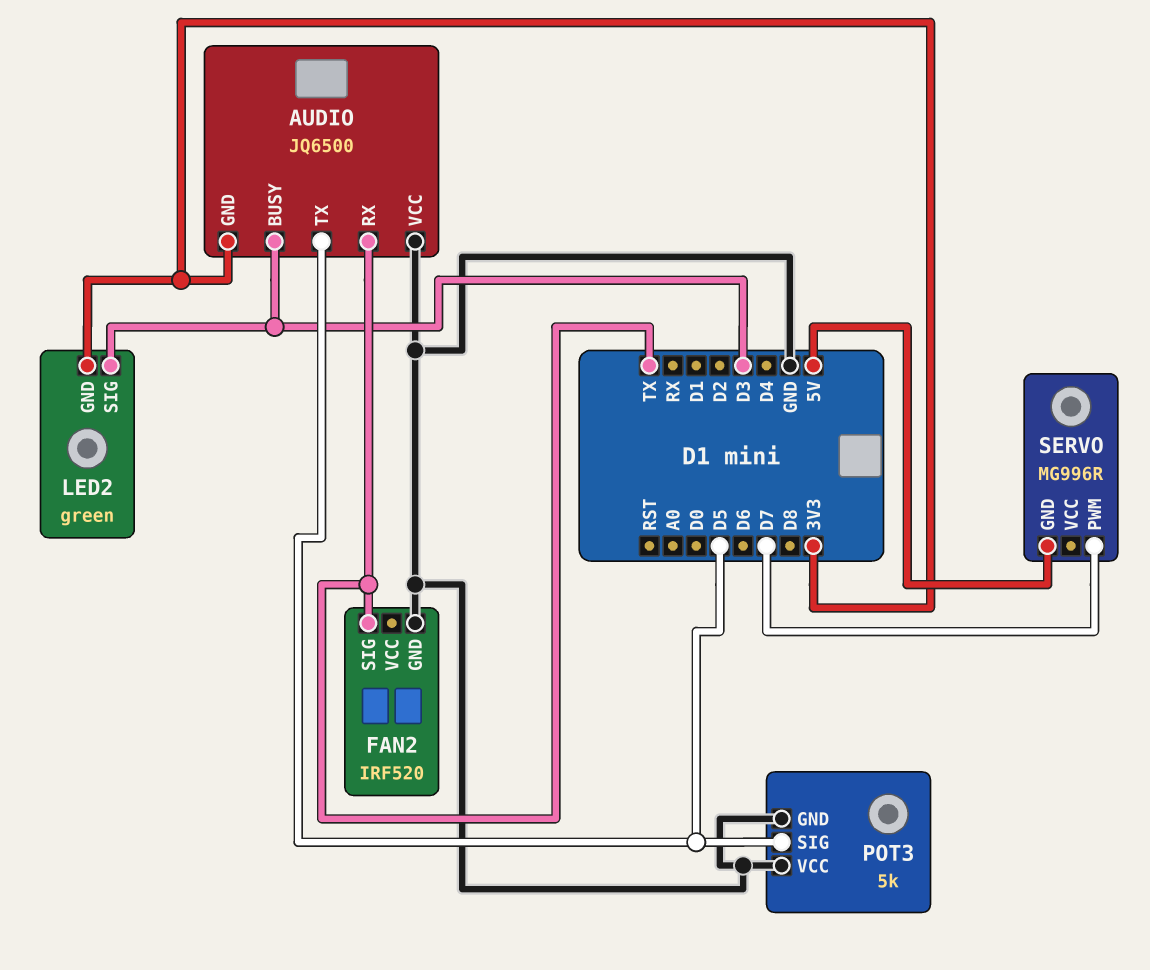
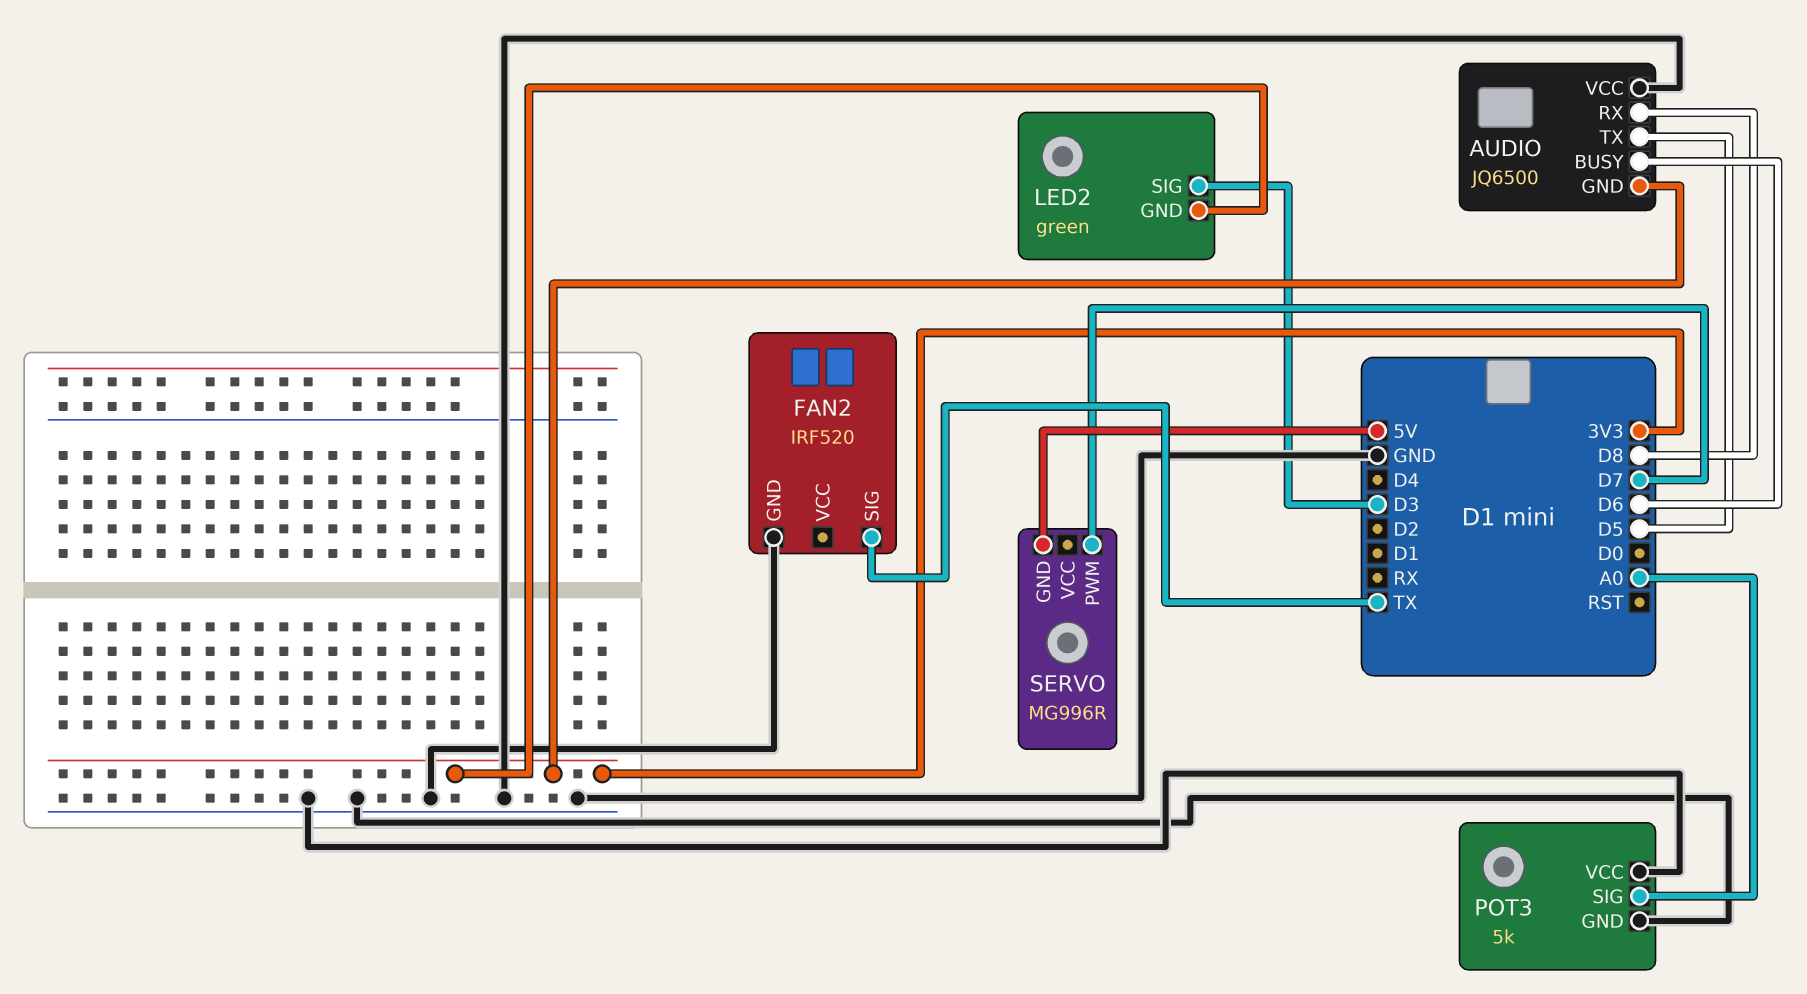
AUDIO pin BUSY: D3 -> D6
AUDIO pin RX: TX -> D8
POT3 pin SIG: D5 -> A0

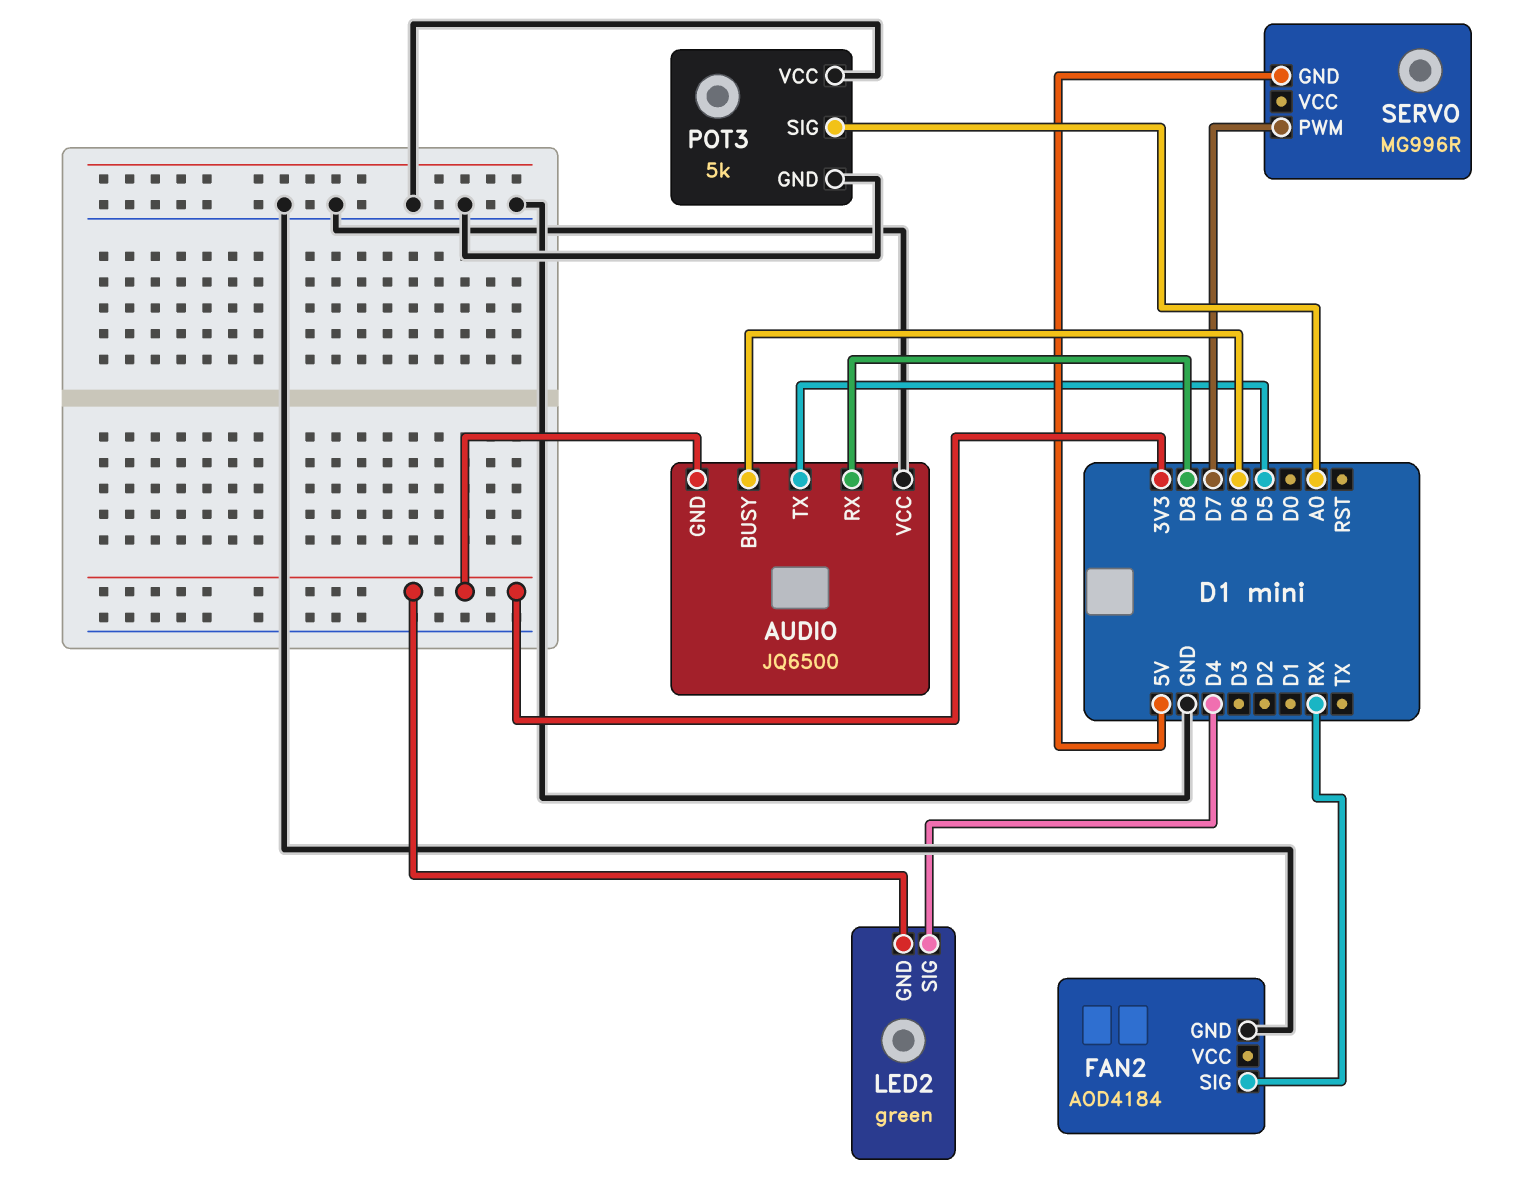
FAN2: IRF520 -> AOD4184
FAN2 pin SIG: TX -> RX
LED2 pin SIG: D3 -> D4

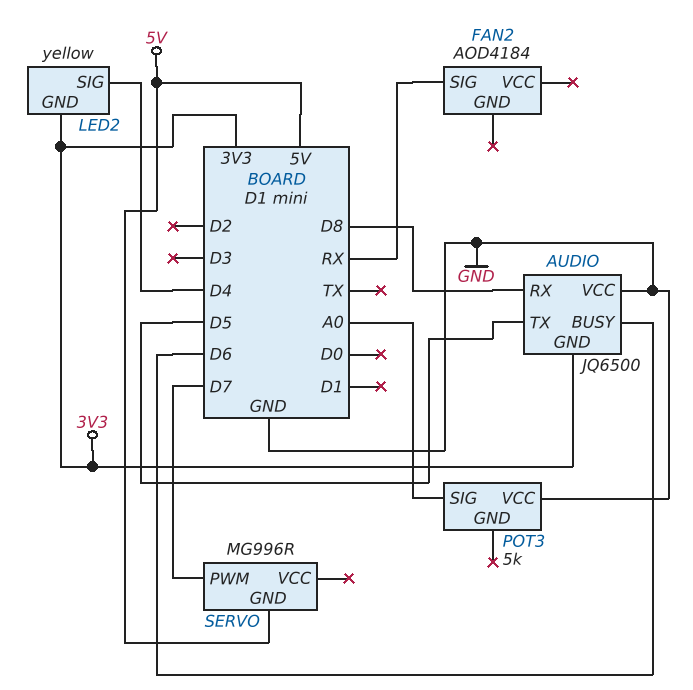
FAN2 pin GND: GND -> none
LED2: green -> yellow
POT3 pin GND: GND -> none

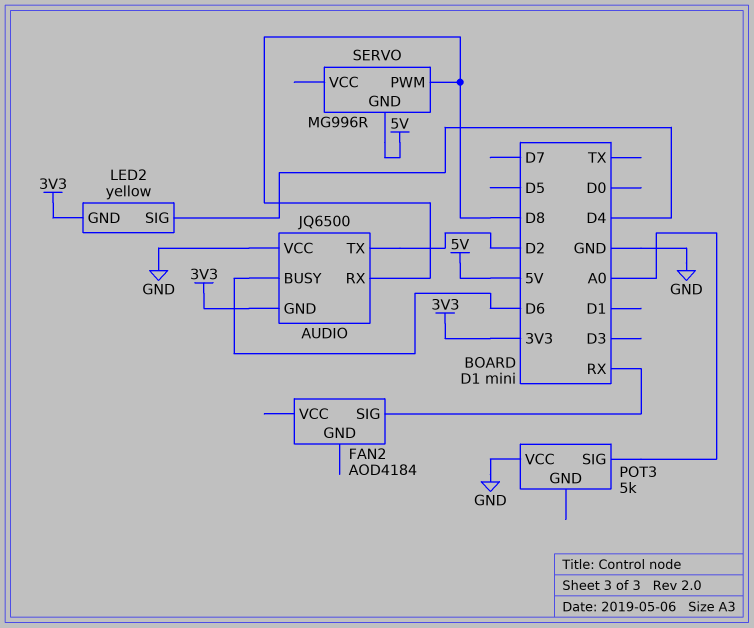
AUDIO pin TX: D5 -> D2
SERVO pin PWM: D7 -> D8

